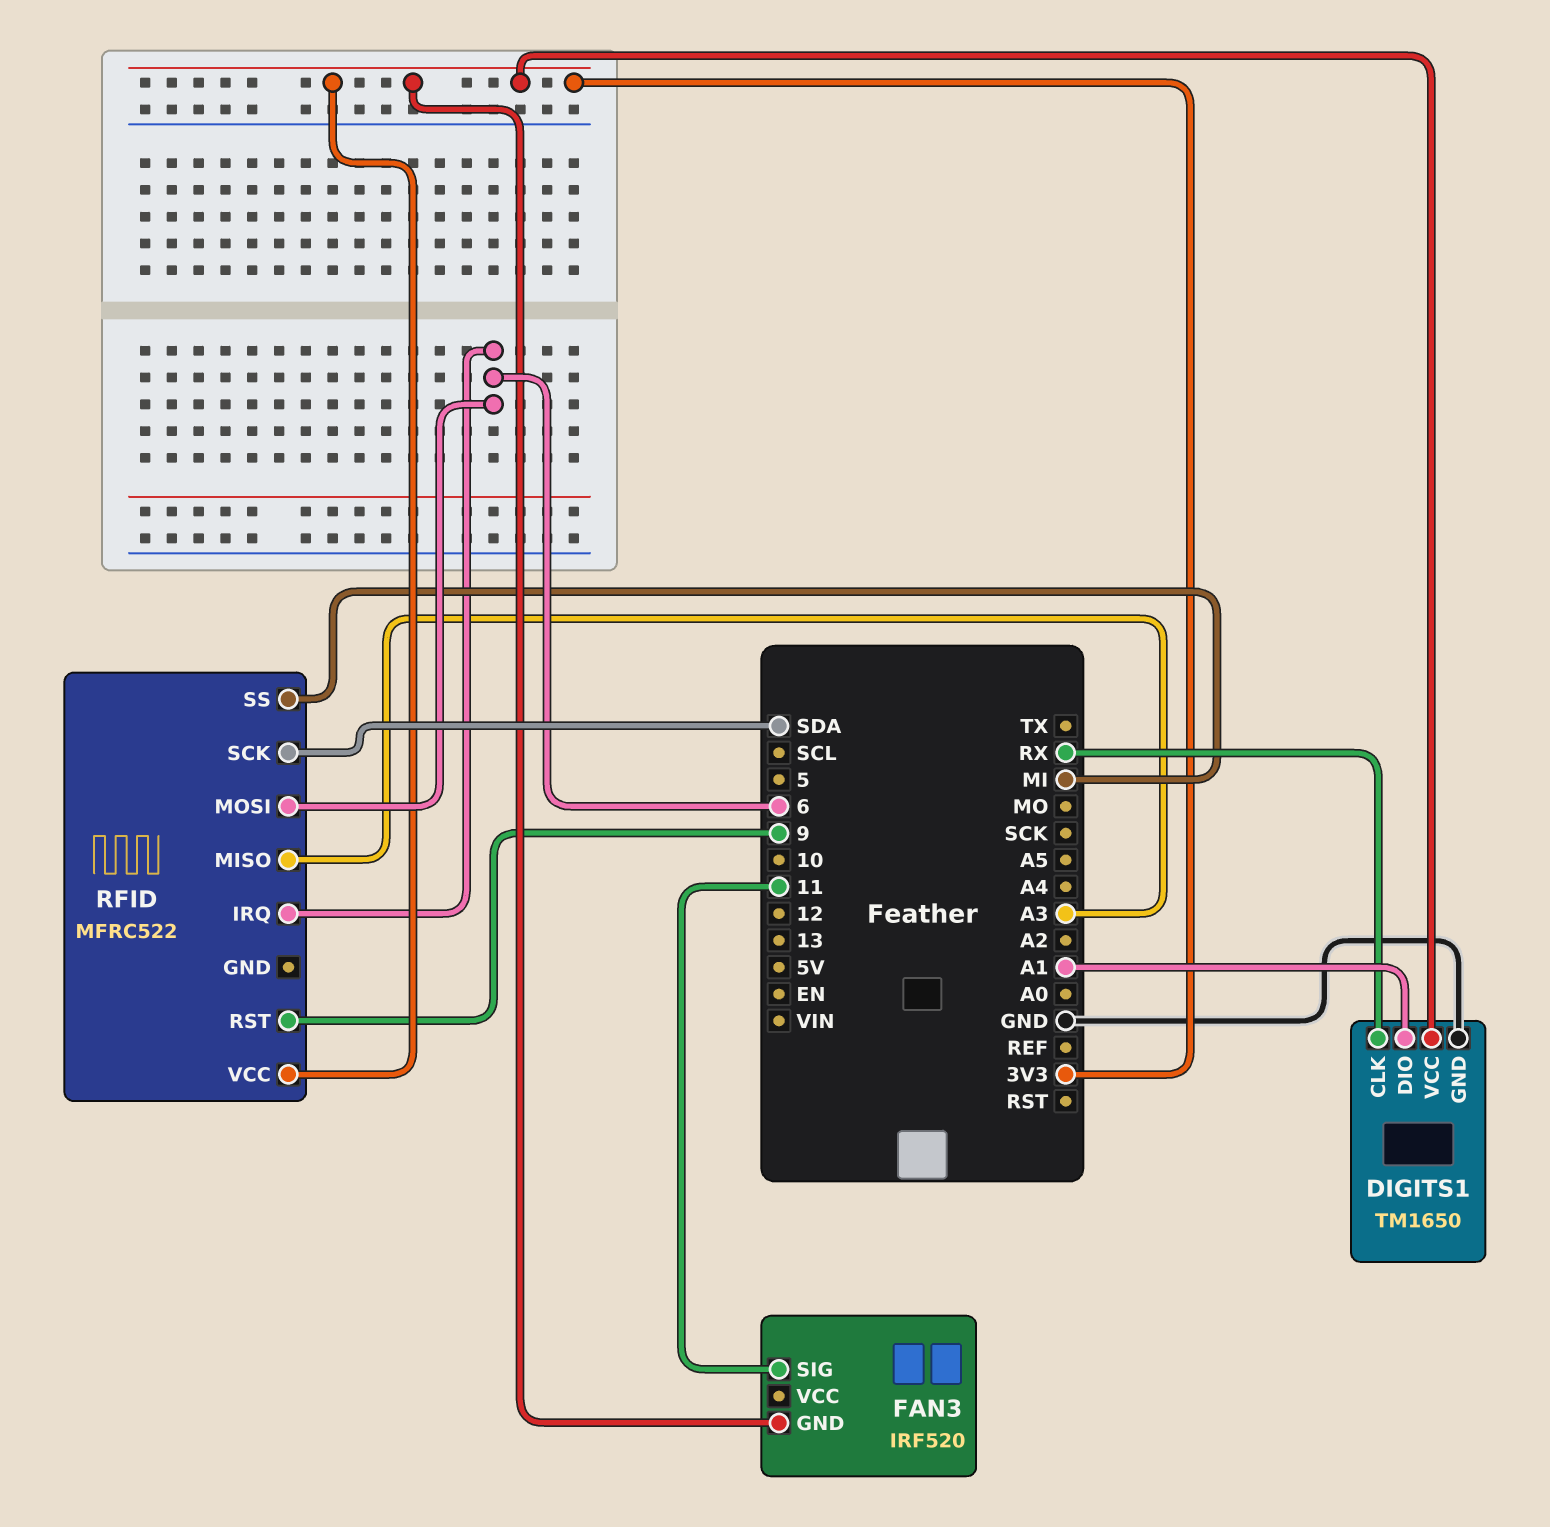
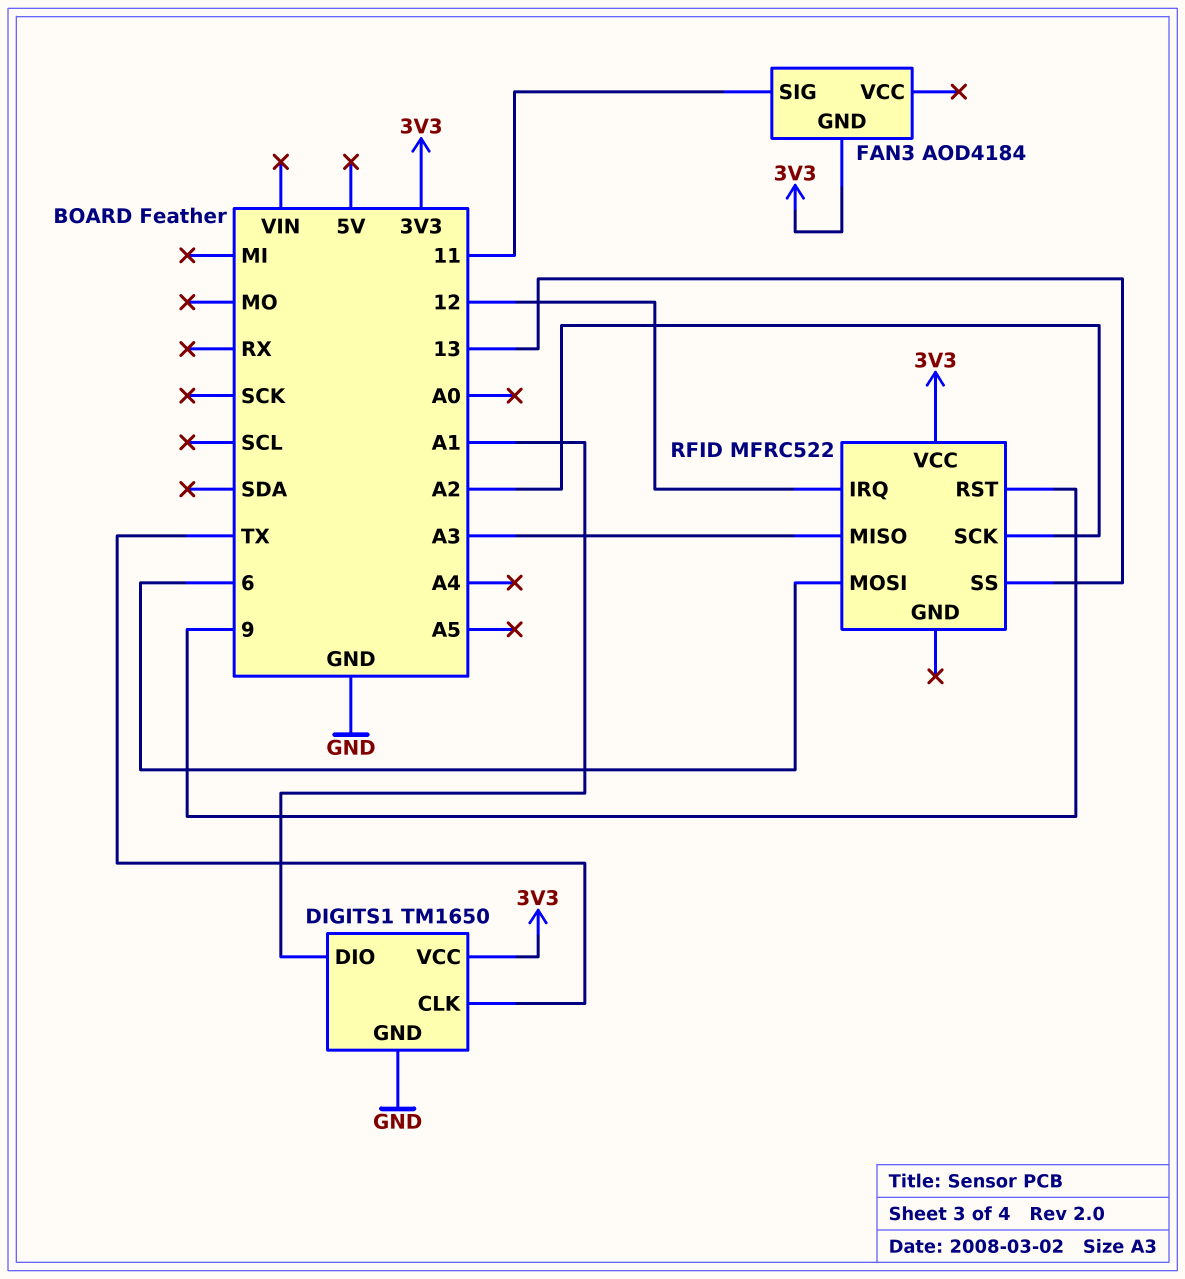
DIGITS1 pin CLK: RX -> TX
FAN3: IRF520 -> AOD4184
RFID pin IRQ: 6 -> 12
RFID pin SCK: SDA -> A2
RFID pin SS: MI -> 13

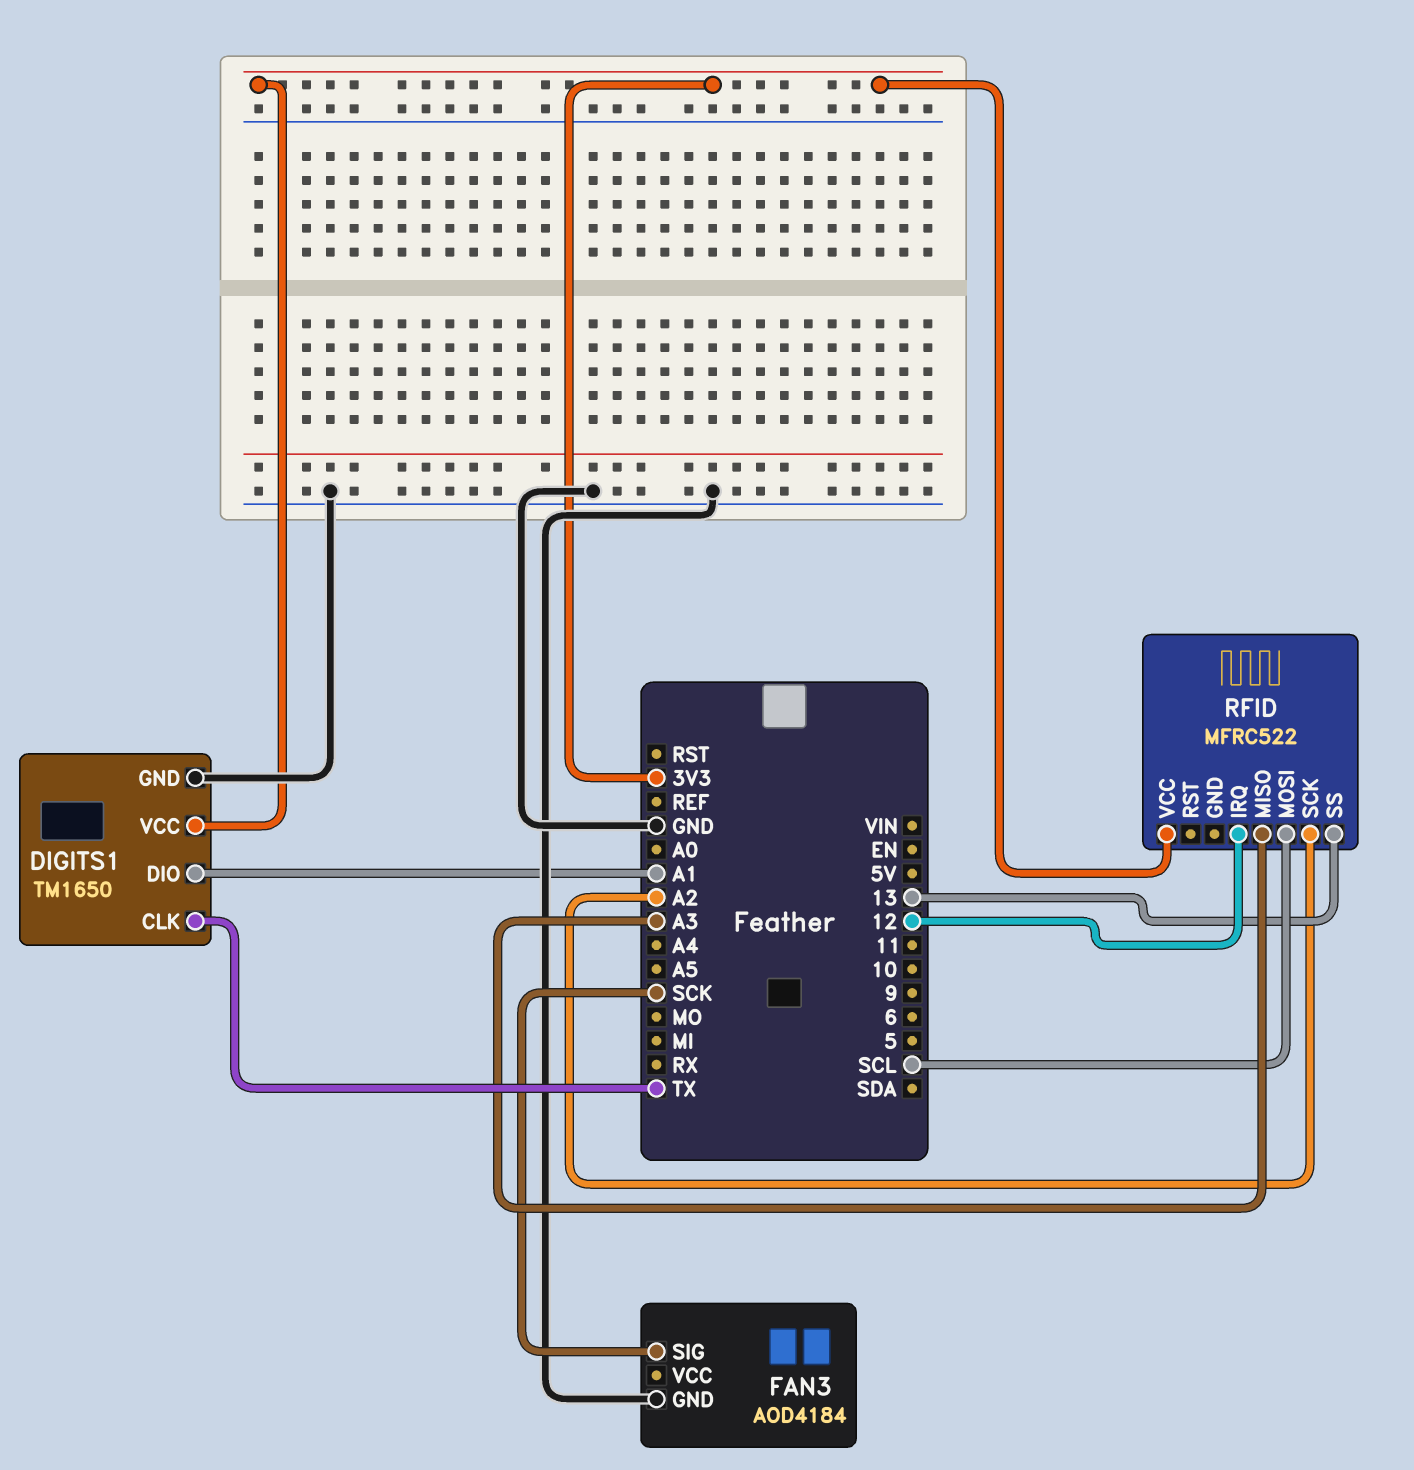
FAN3 pin GND: 3V3 -> GND
FAN3 pin SIG: 11 -> SCK
RFID pin MOSI: 6 -> SCL
RFID pin RST: 9 -> none

